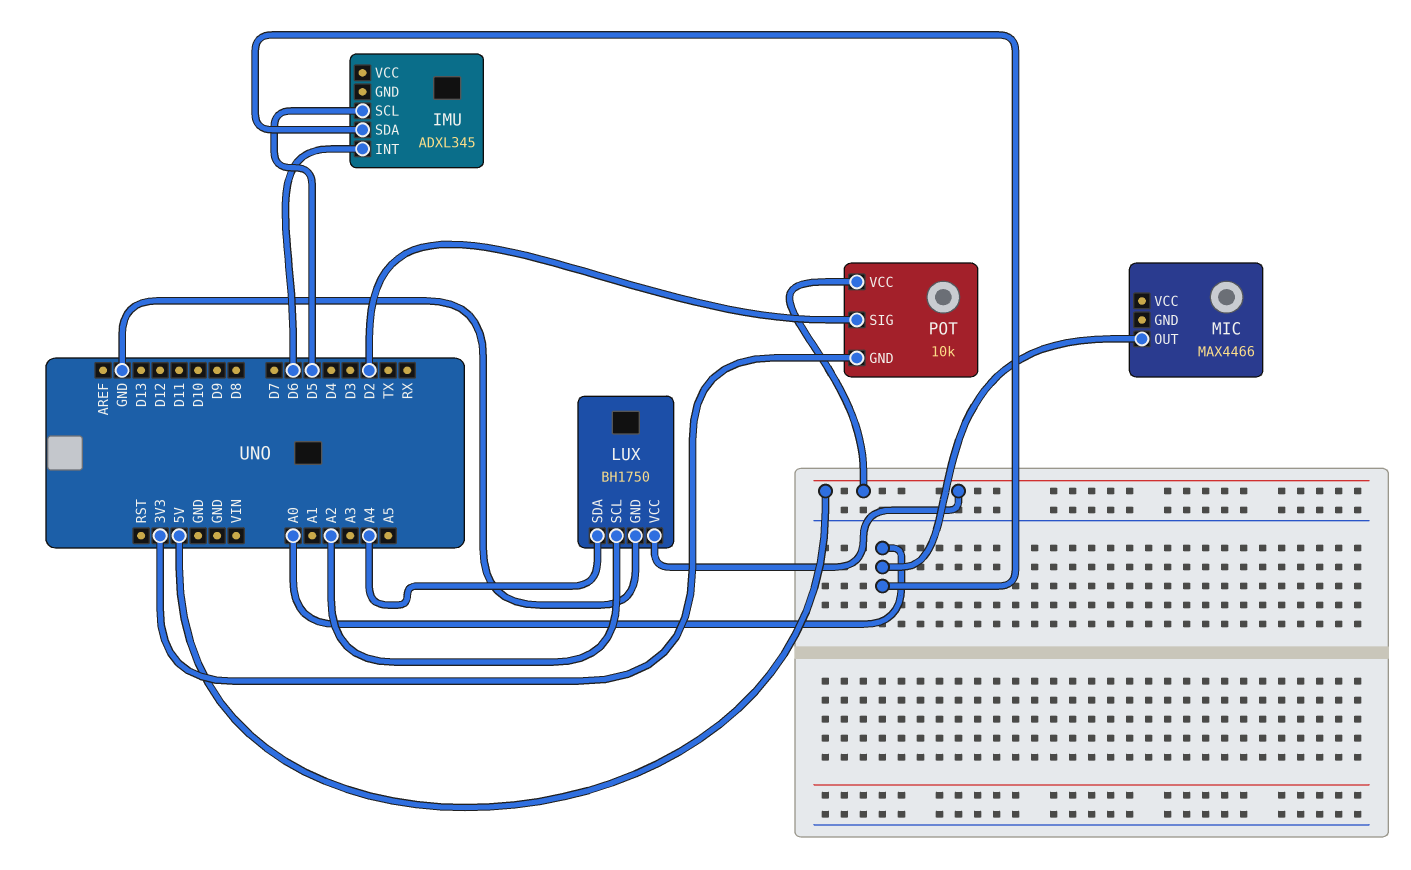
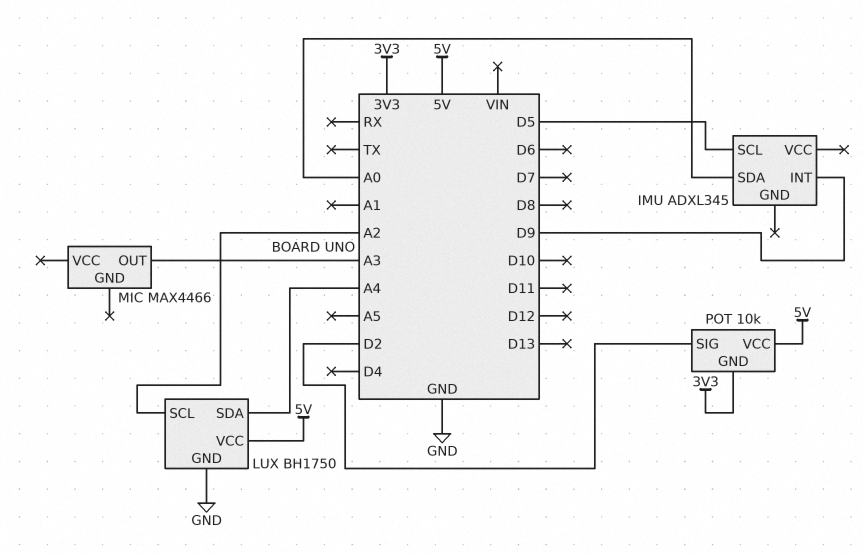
IMU pin INT: D6 -> D9
MIC pin OUT: A0 -> A3

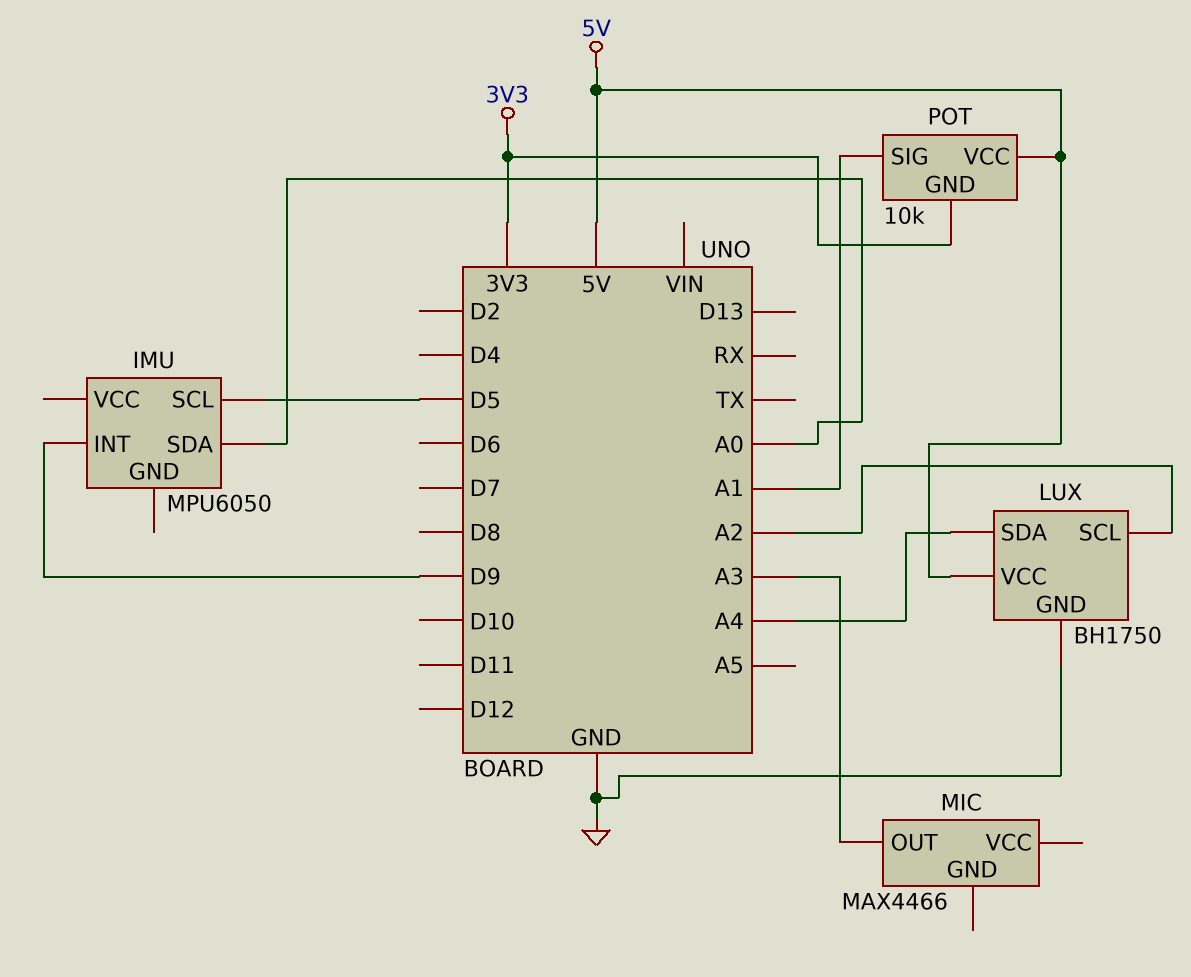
IMU: ADXL345 -> MPU6050
POT pin SIG: D2 -> A1

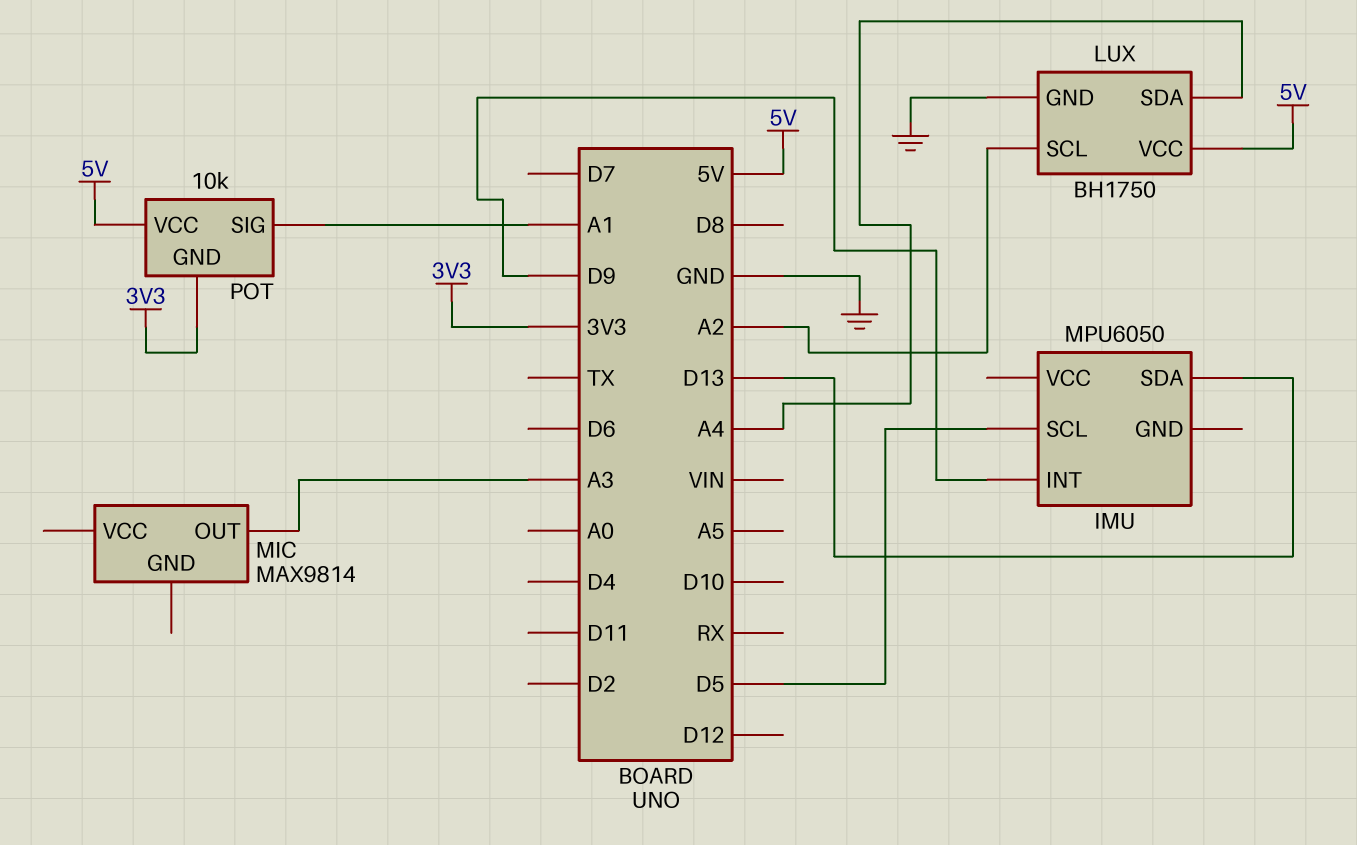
IMU pin SDA: A0 -> D13
MIC: MAX4466 -> MAX9814

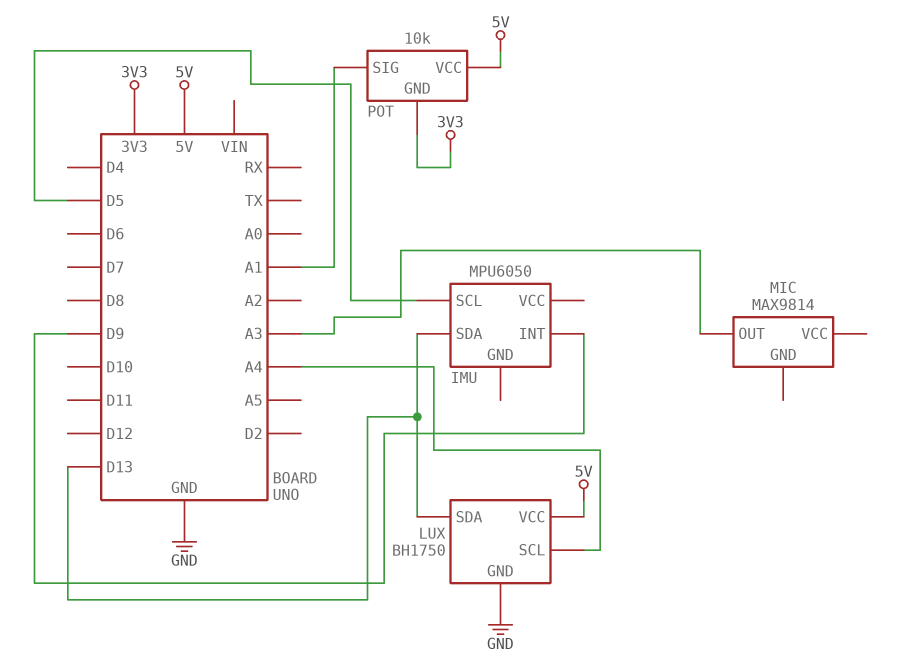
LUX pin SCL: A2 -> A4
LUX pin SDA: A4 -> D13

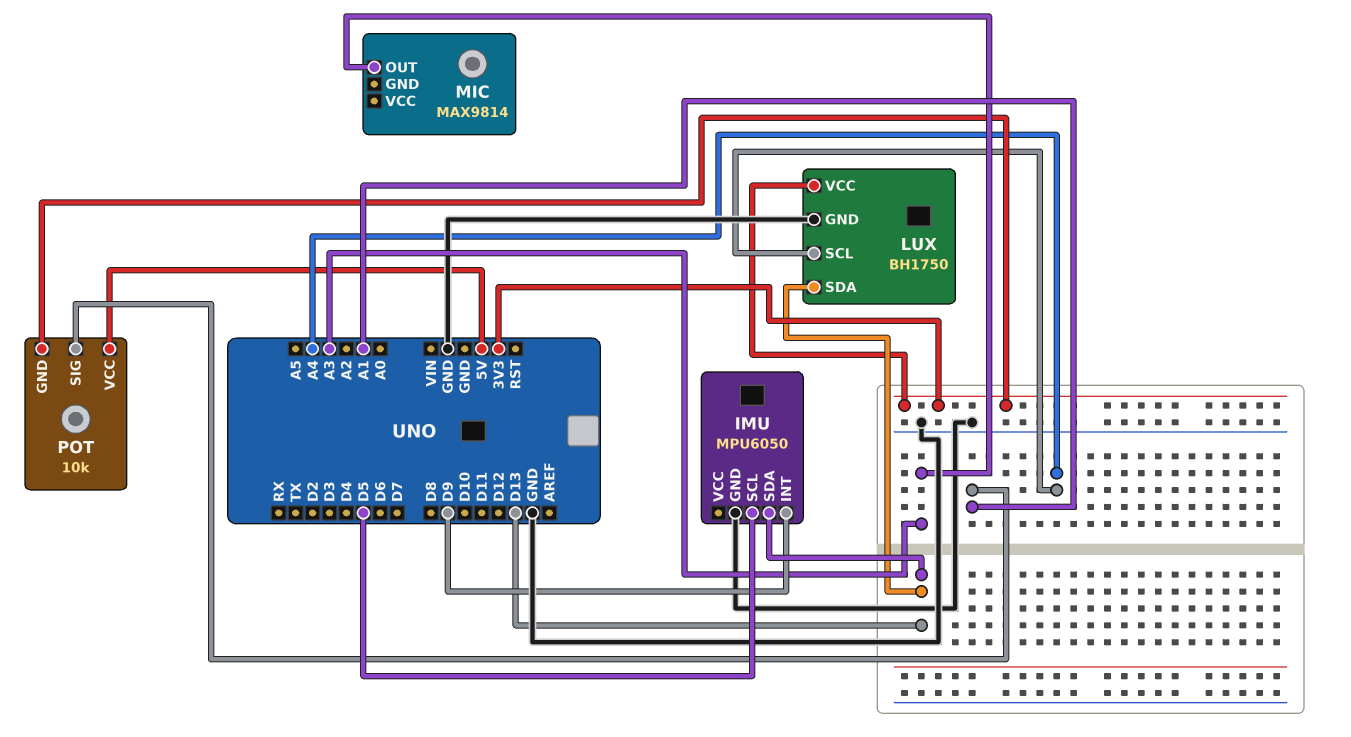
IMU pin GND: none -> GND
LUX pin VCC: 5V -> 3V3

